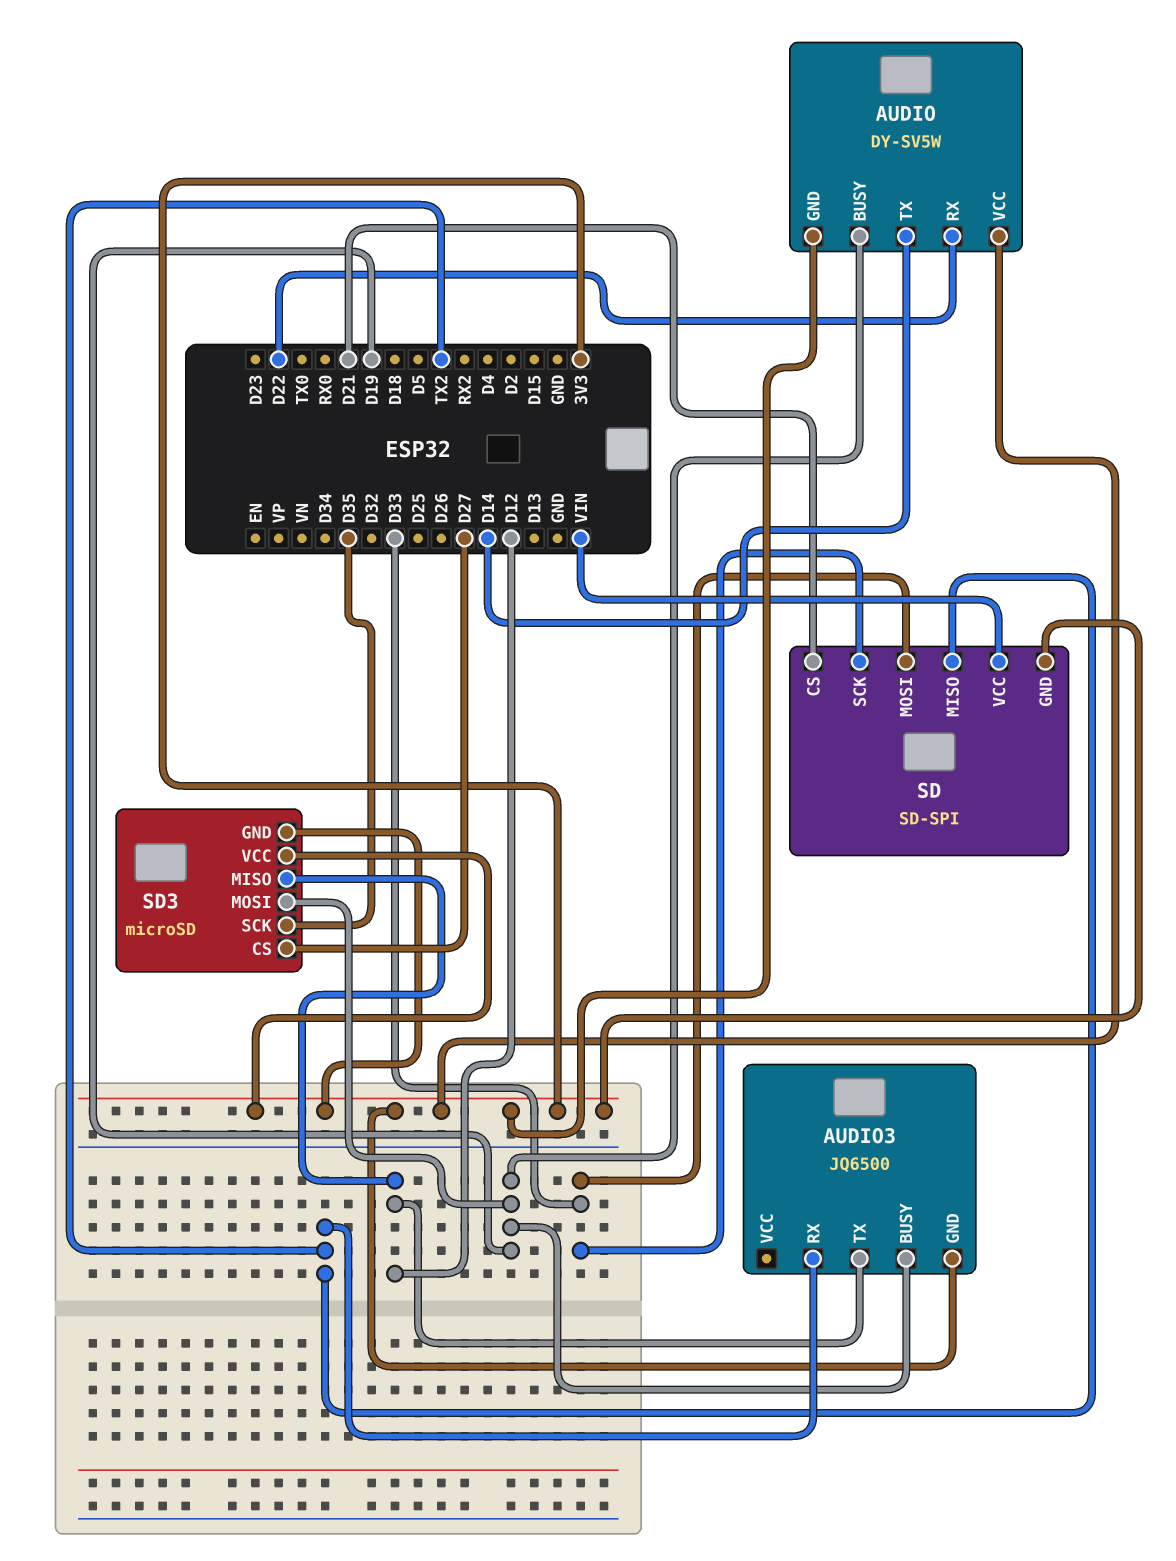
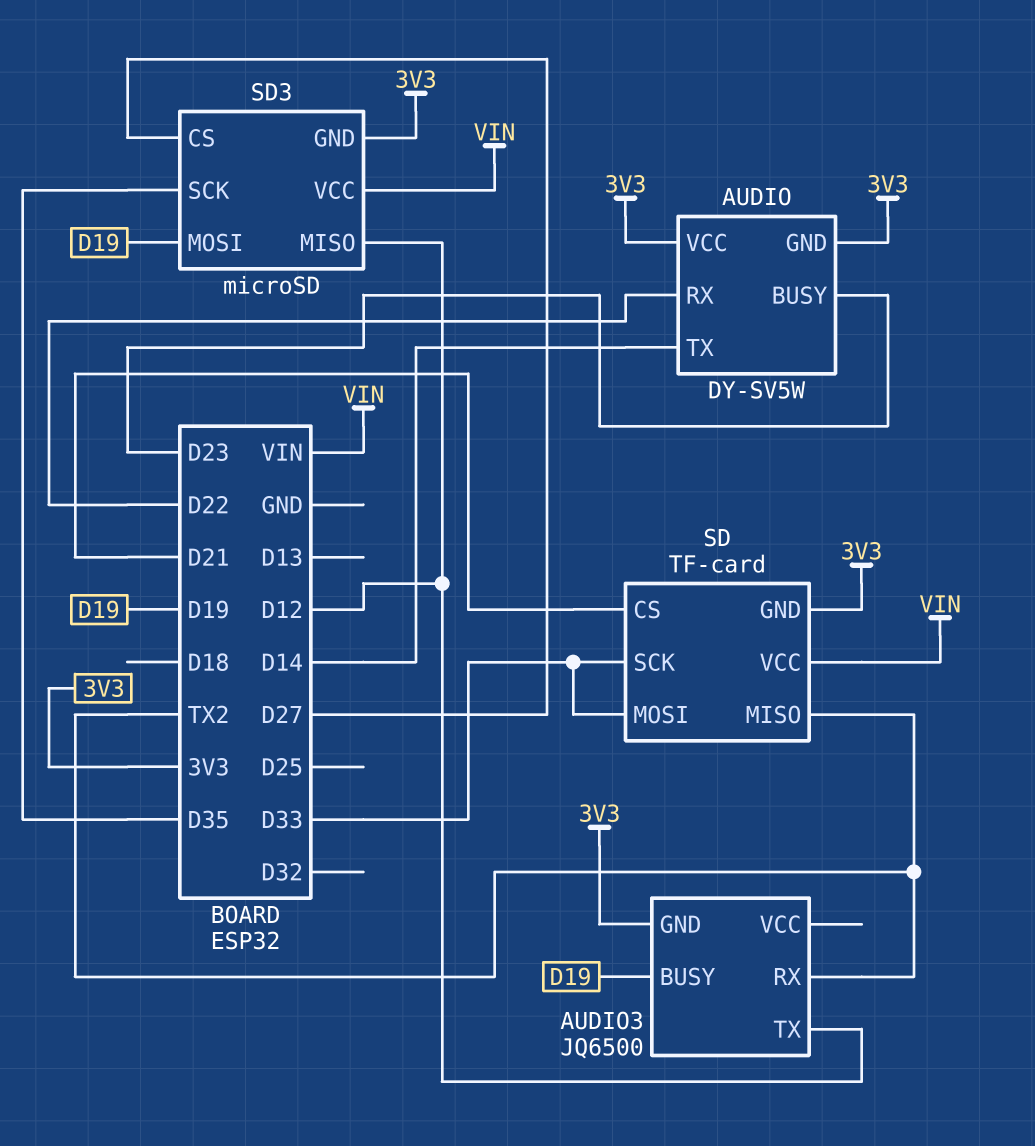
AUDIO pin BUSY: D19 -> D23
SD: SD-SPI -> TF-card
SD3 pin VCC: 3V3 -> VIN

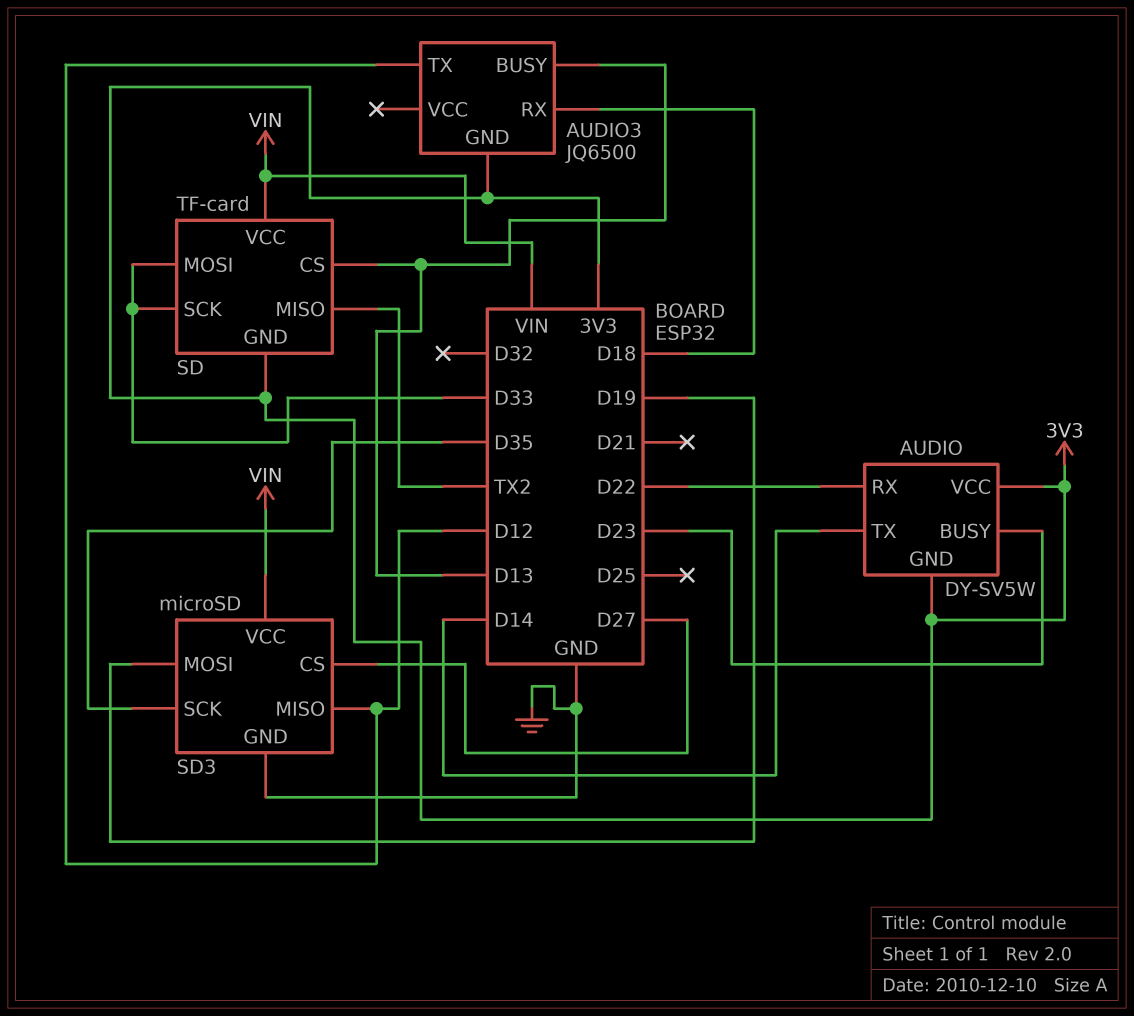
AUDIO3 pin BUSY: D19 -> D13
AUDIO3 pin RX: TX2 -> D18
SD pin CS: D21 -> D13
SD3 pin GND: 3V3 -> GND

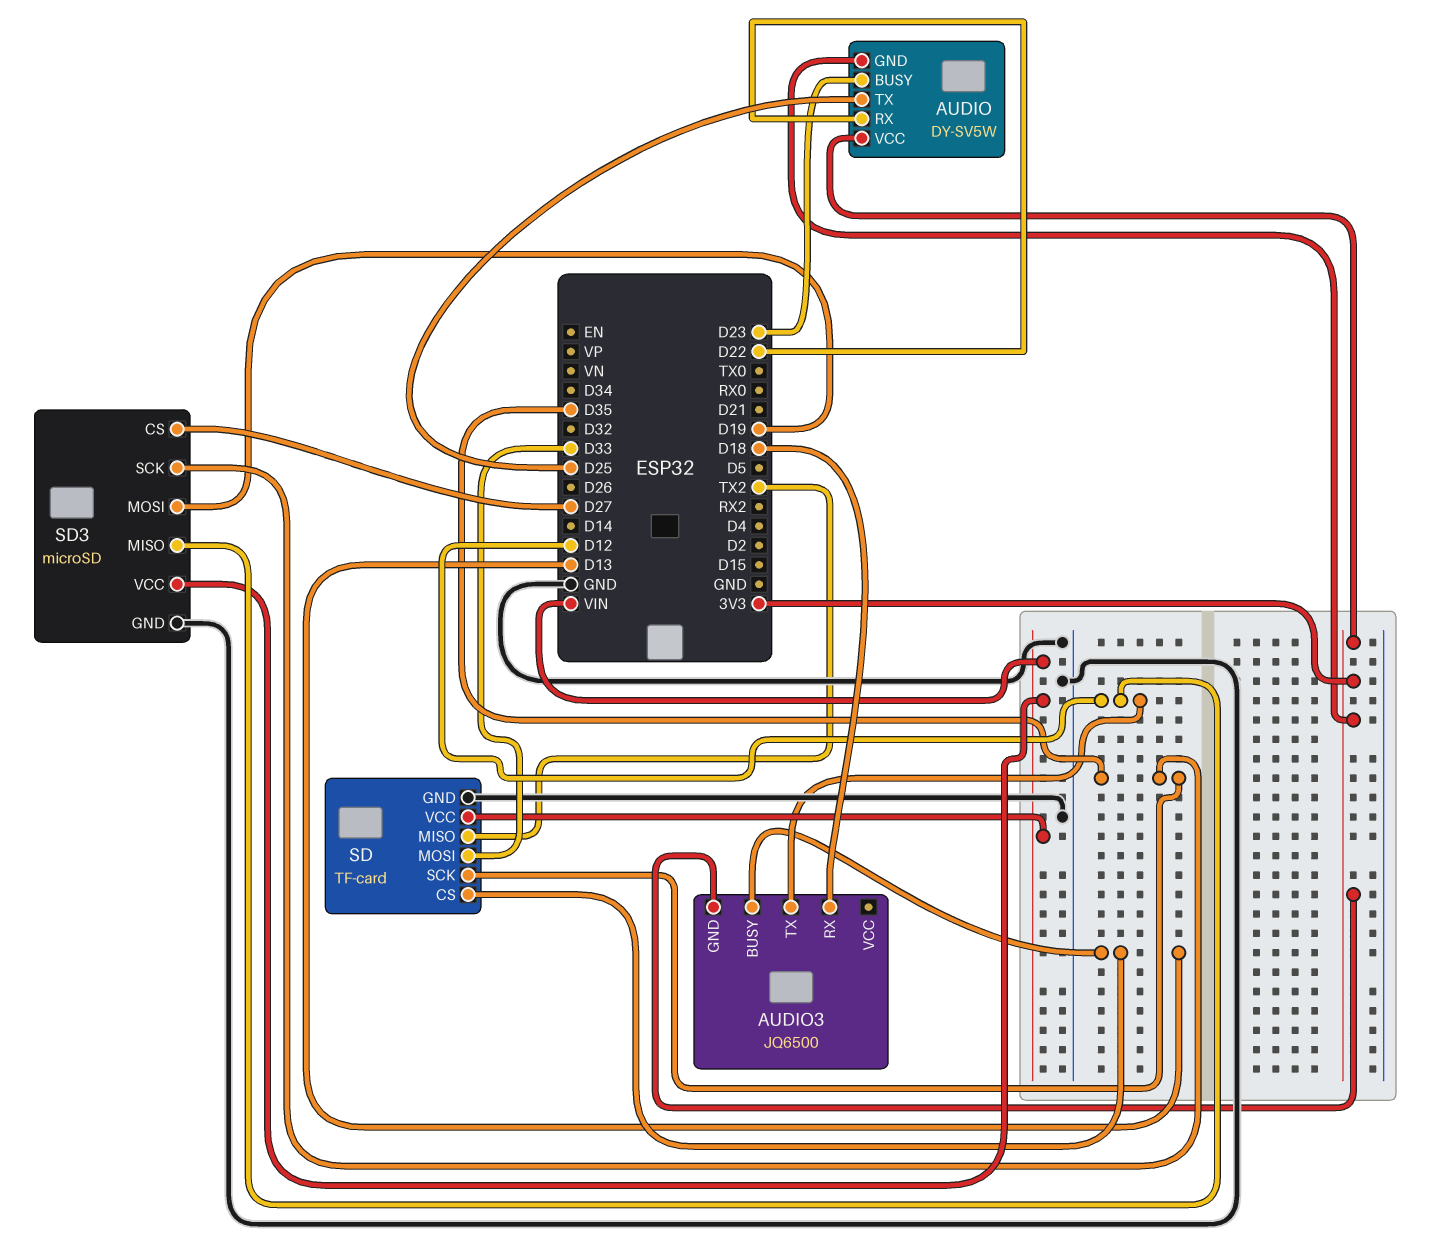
AUDIO pin TX: D14 -> D25
SD pin GND: 3V3 -> GND
SD pin SCK: D33 -> D35

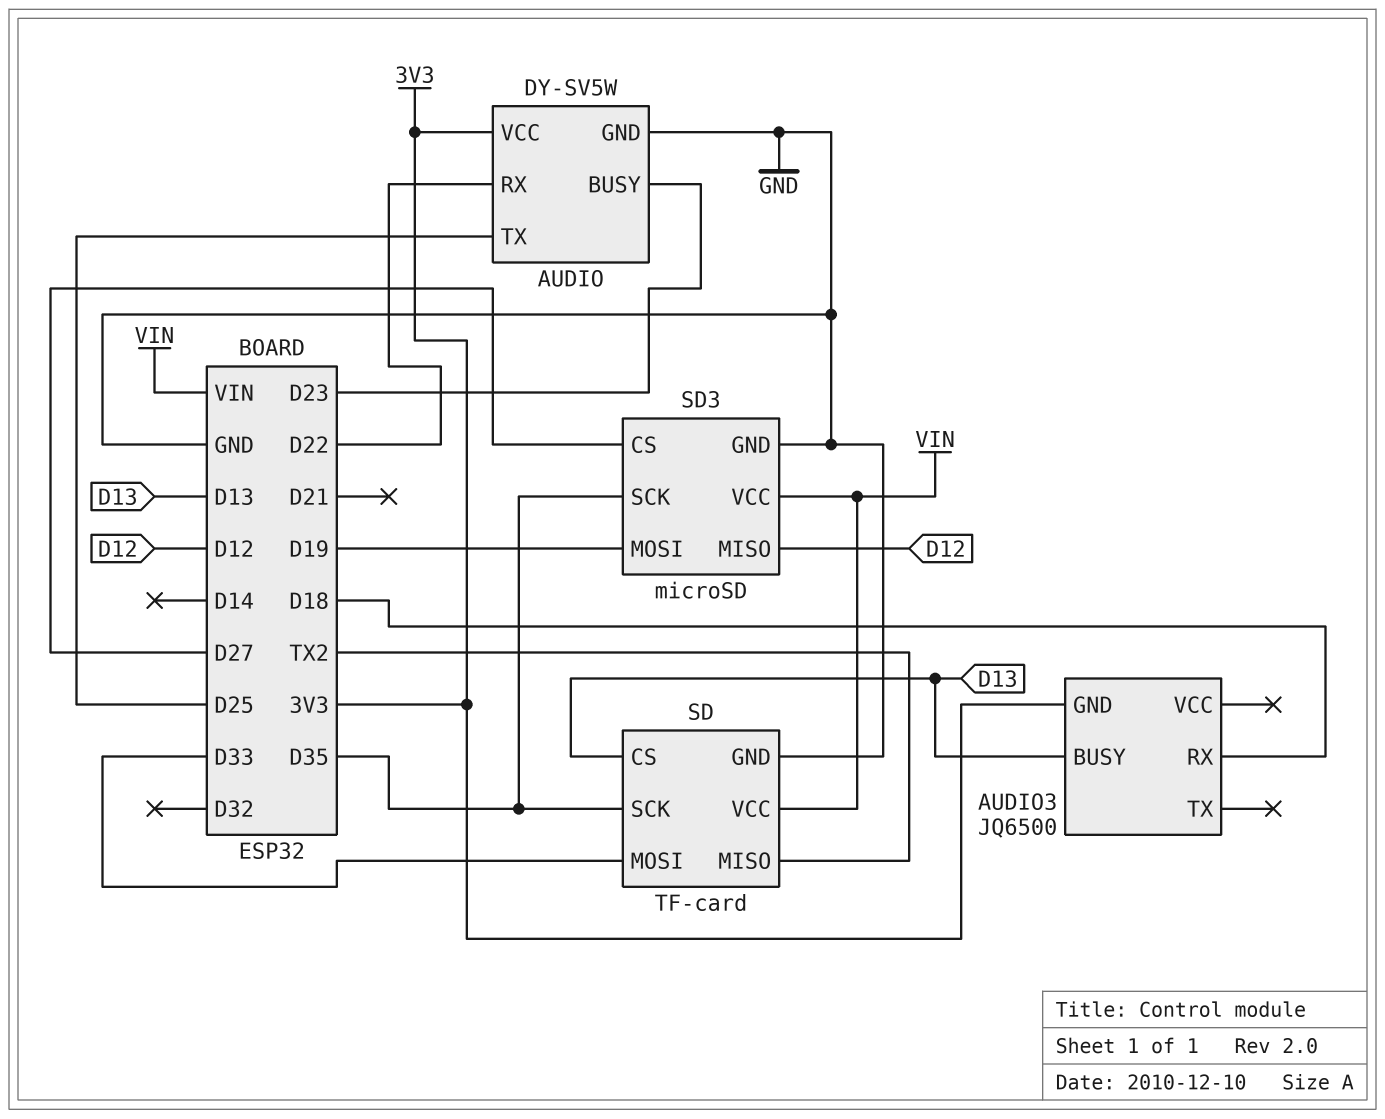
AUDIO pin GND: 3V3 -> GND
AUDIO3 pin TX: D12 -> none

